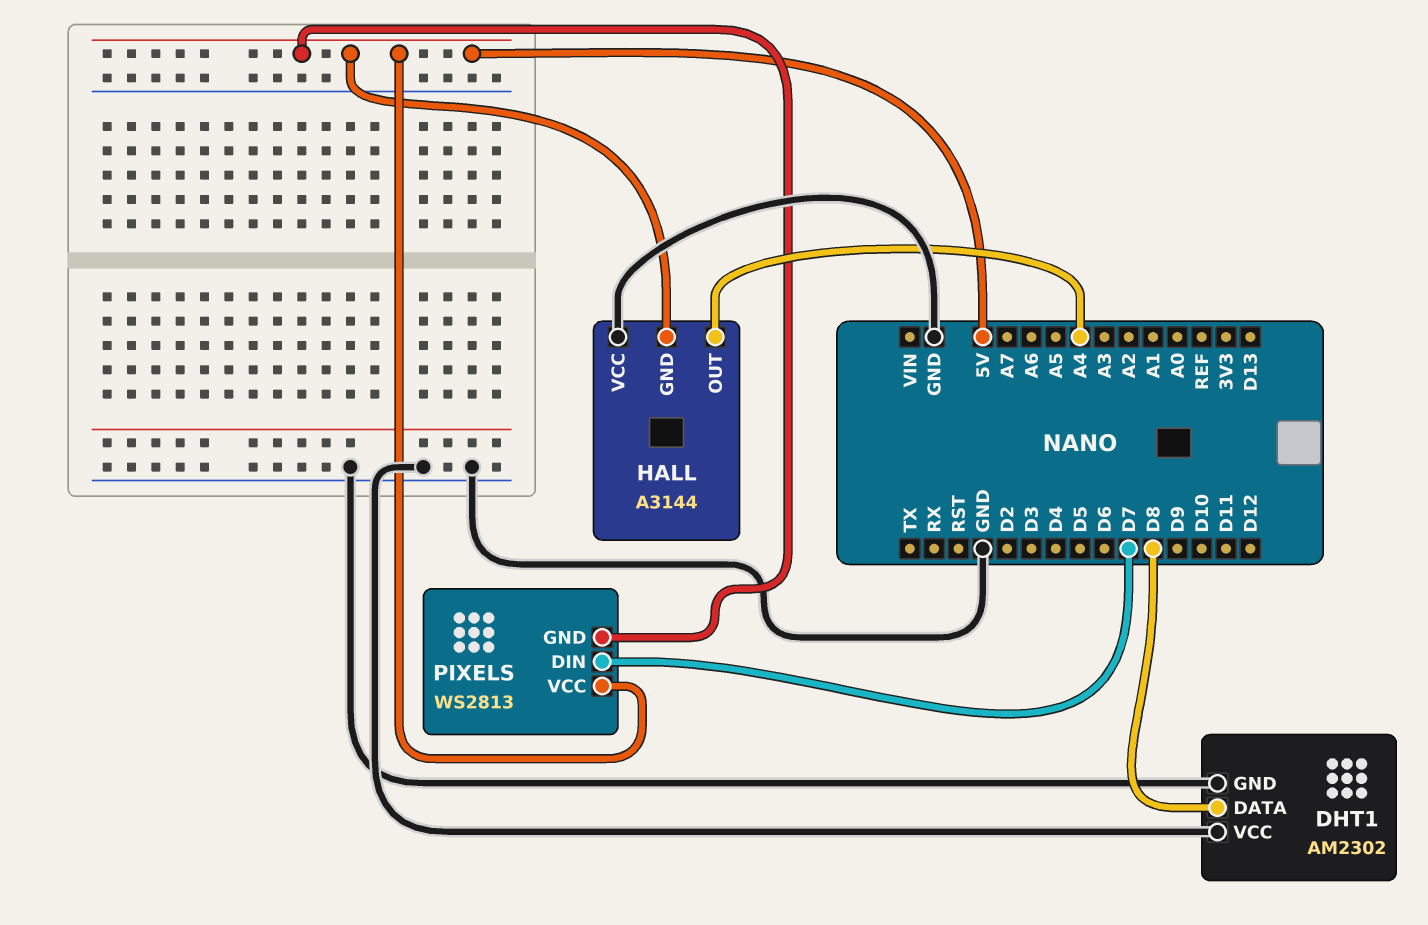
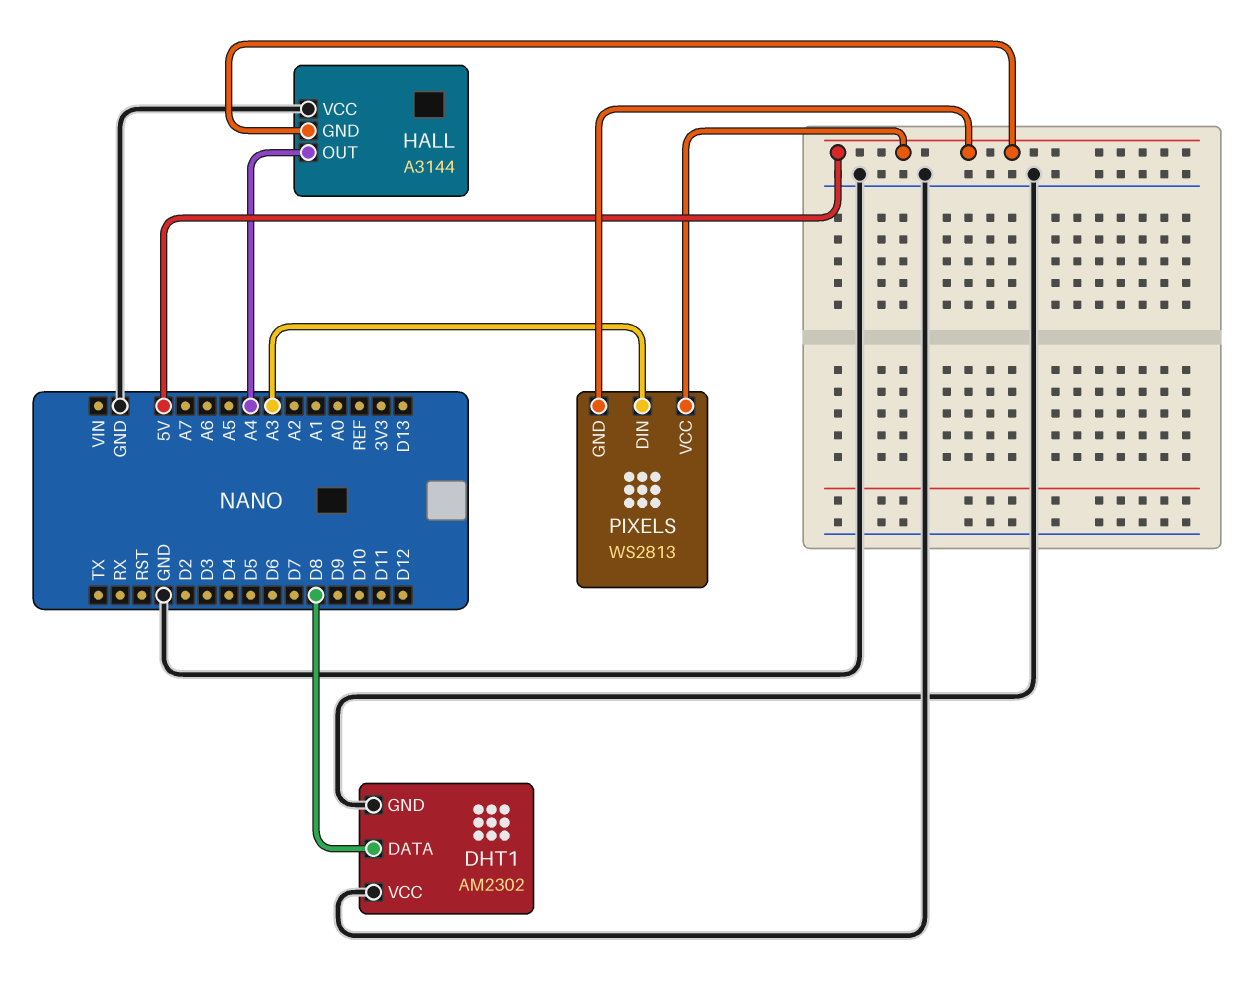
PIXELS pin DIN: D7 -> A3

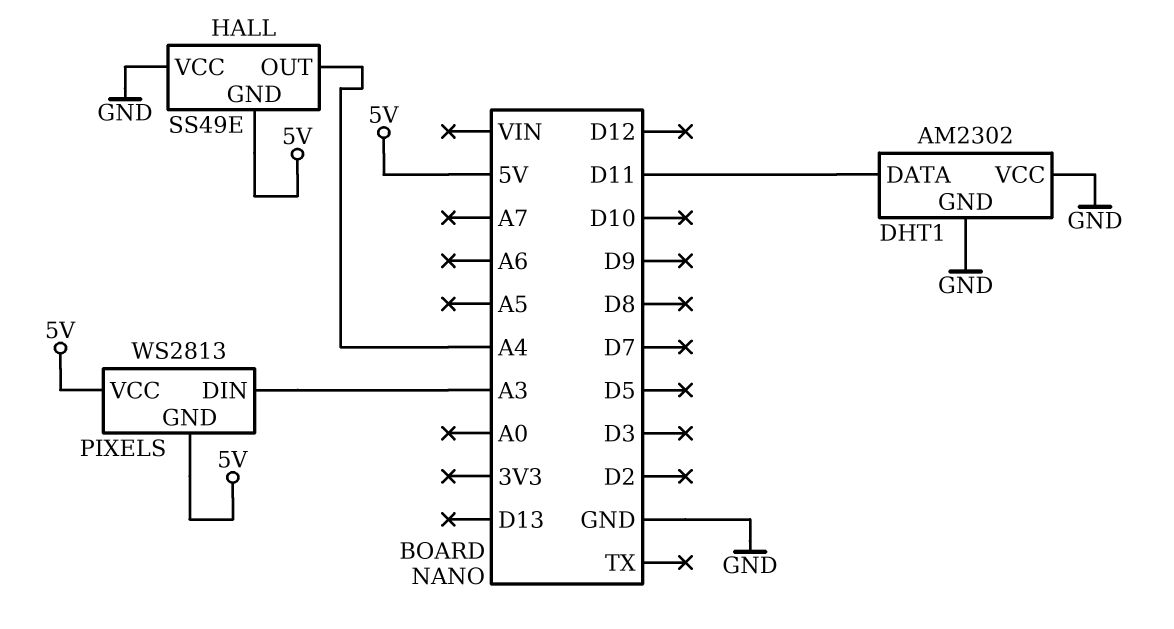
DHT1 pin DATA: D8 -> D11
HALL: A3144 -> SS49E

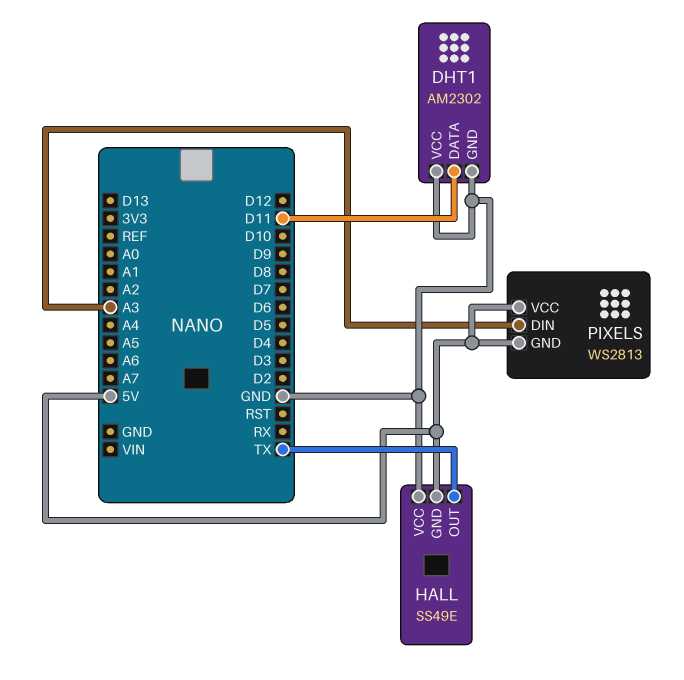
HALL pin OUT: A4 -> TX

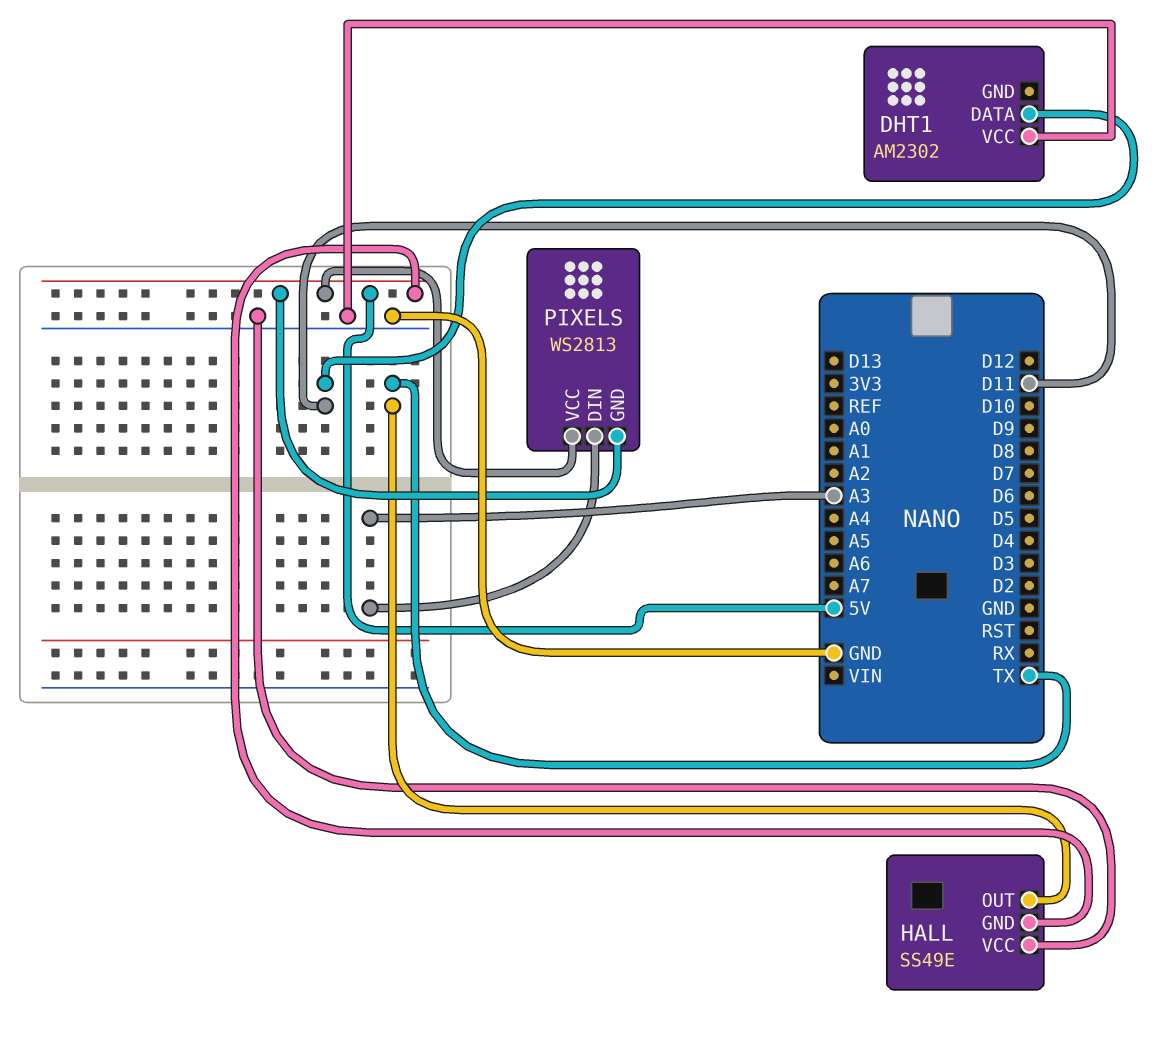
DHT1 pin GND: GND -> none

